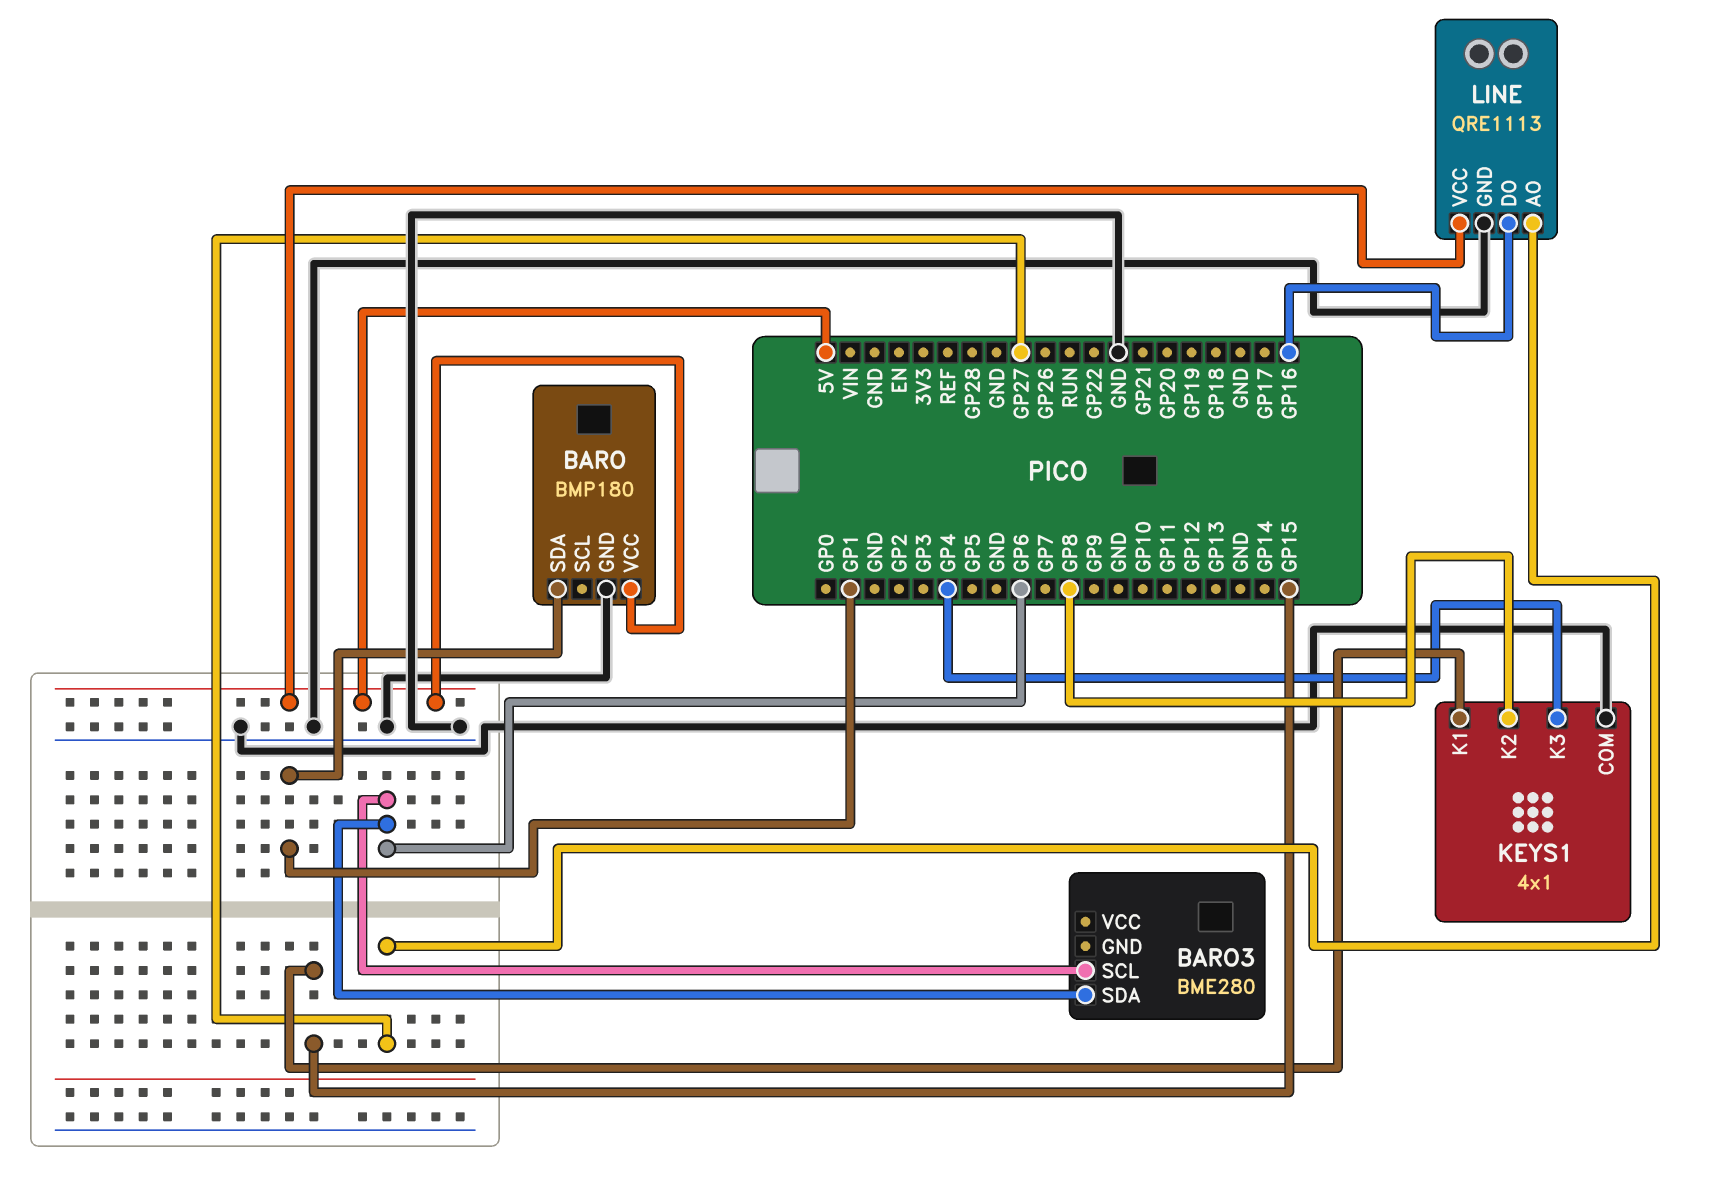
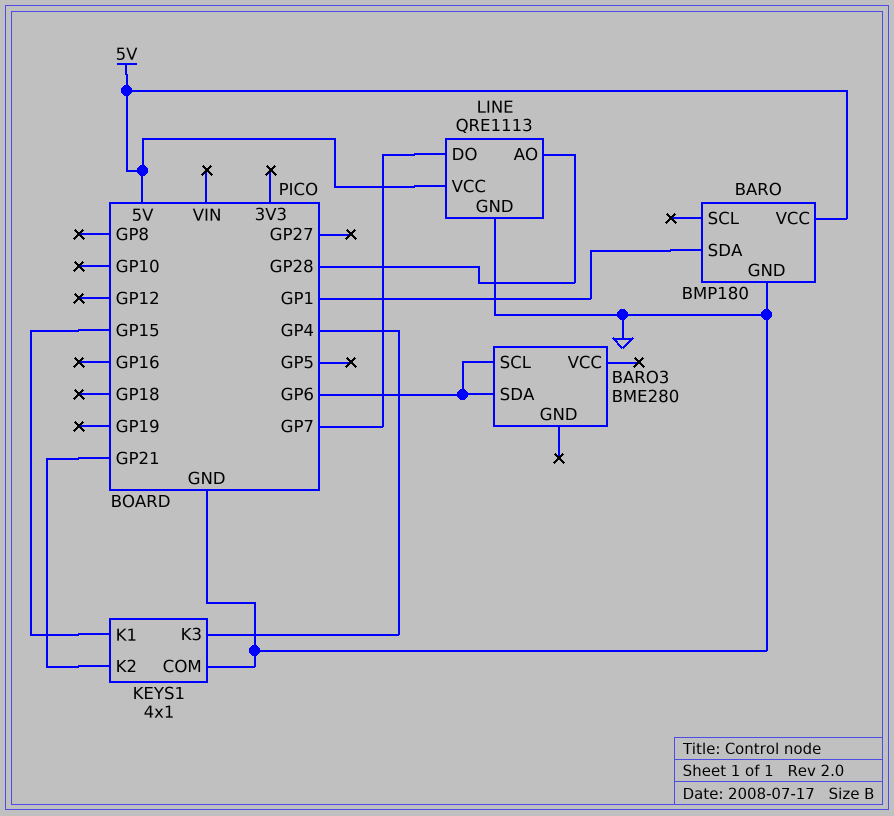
KEYS1 pin K2: GP8 -> GP21
LINE pin AO: GP27 -> GP28
LINE pin DO: GP16 -> GP7

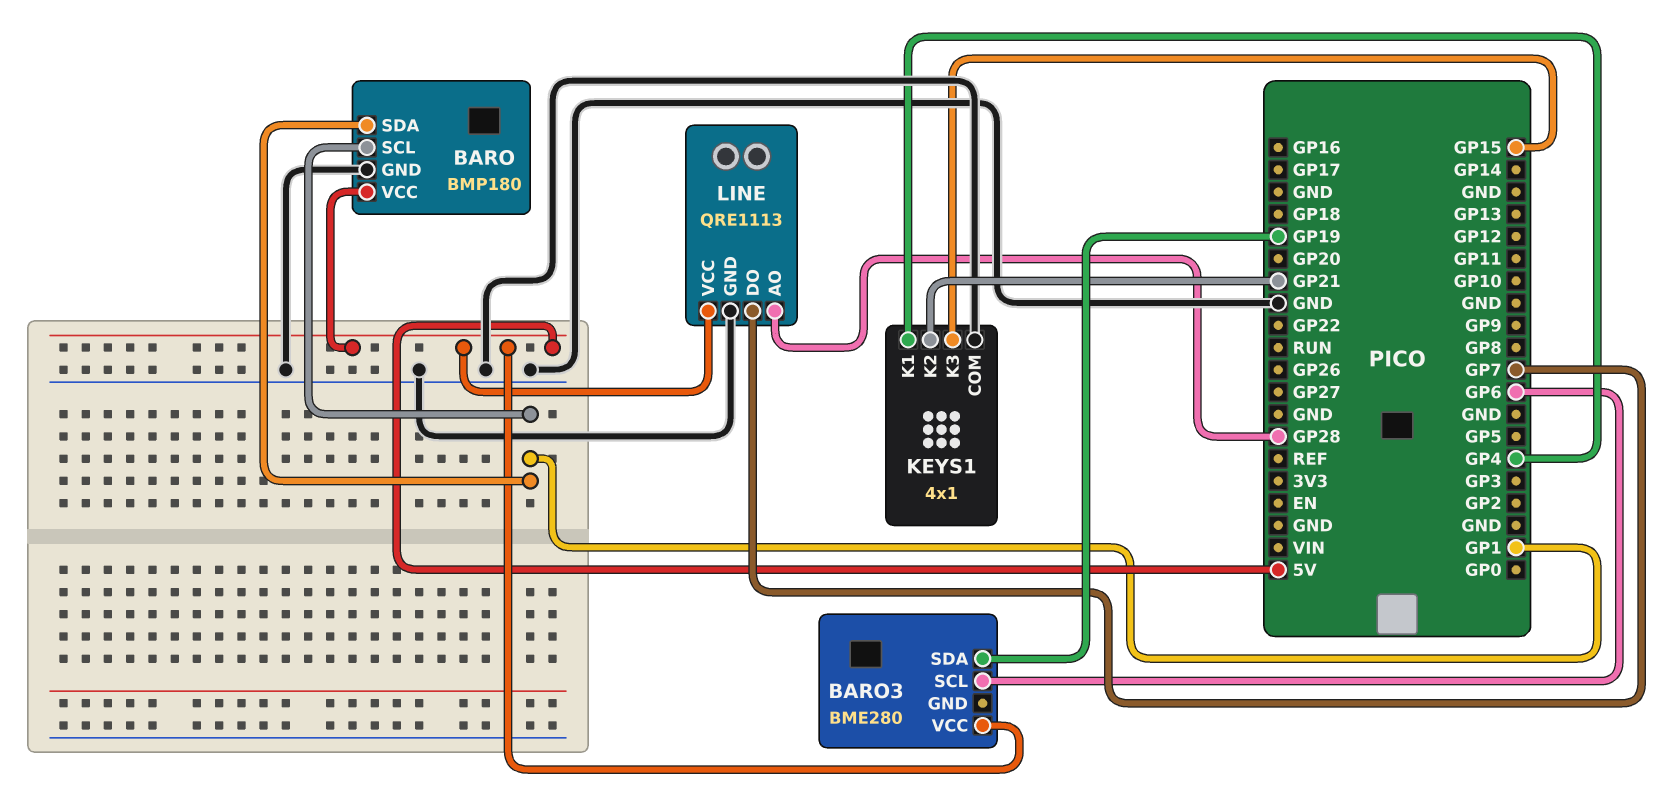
BARO pin SCL: none -> GP1
BARO3 pin SDA: GP6 -> GP19
BARO3 pin VCC: none -> 5V
KEYS1 pin K1: GP15 -> GP4
KEYS1 pin K3: GP4 -> GP15

